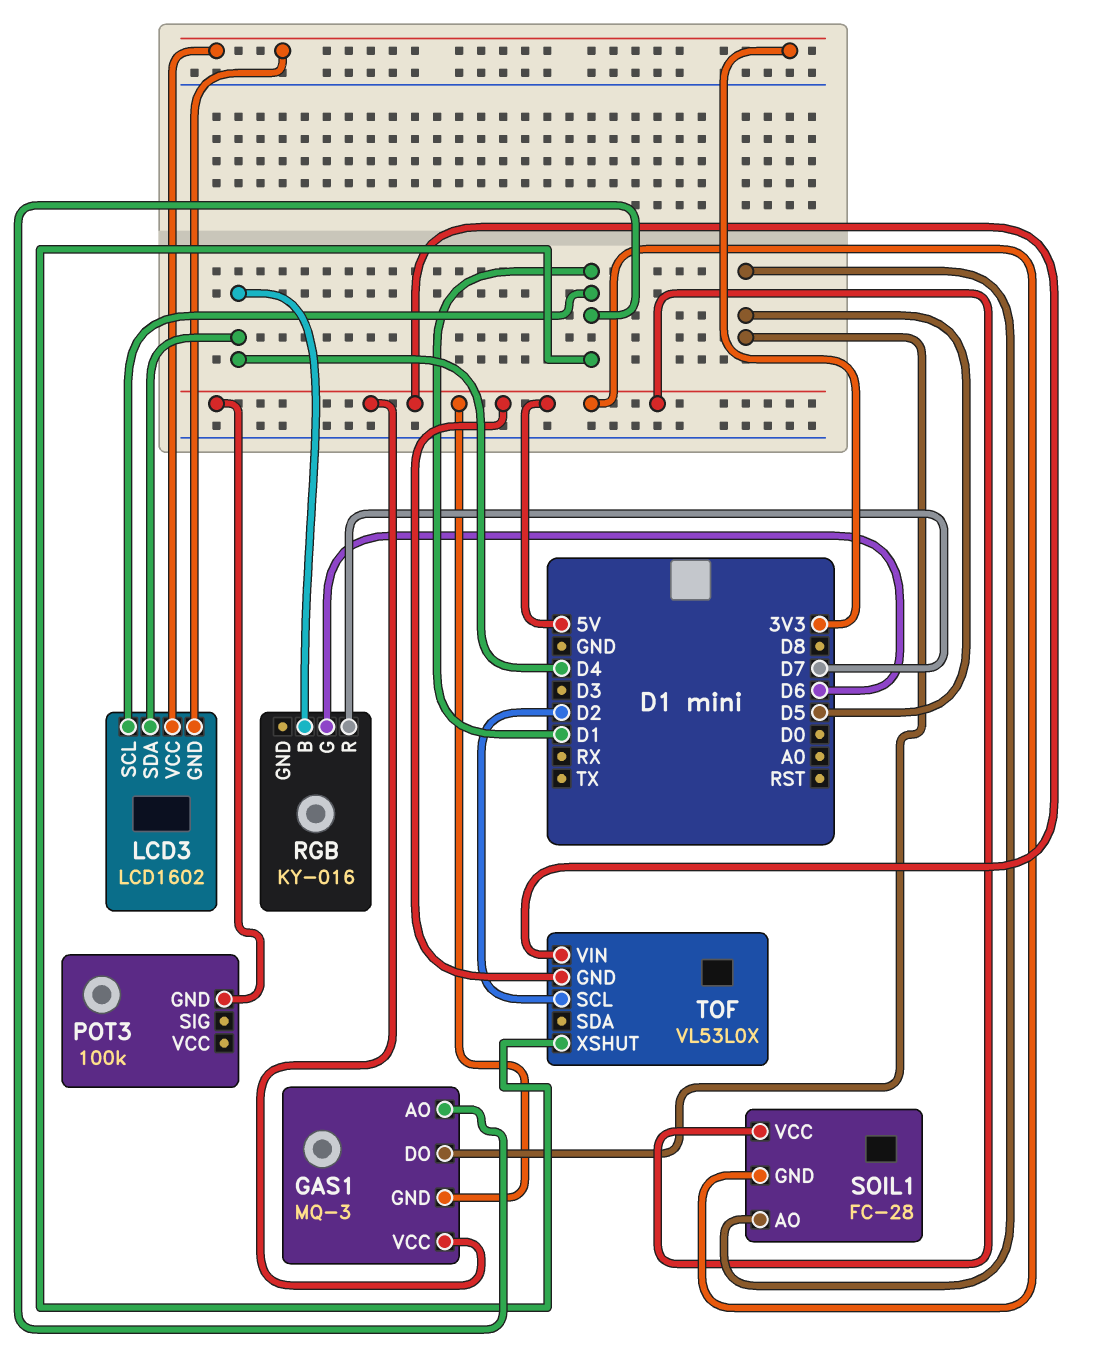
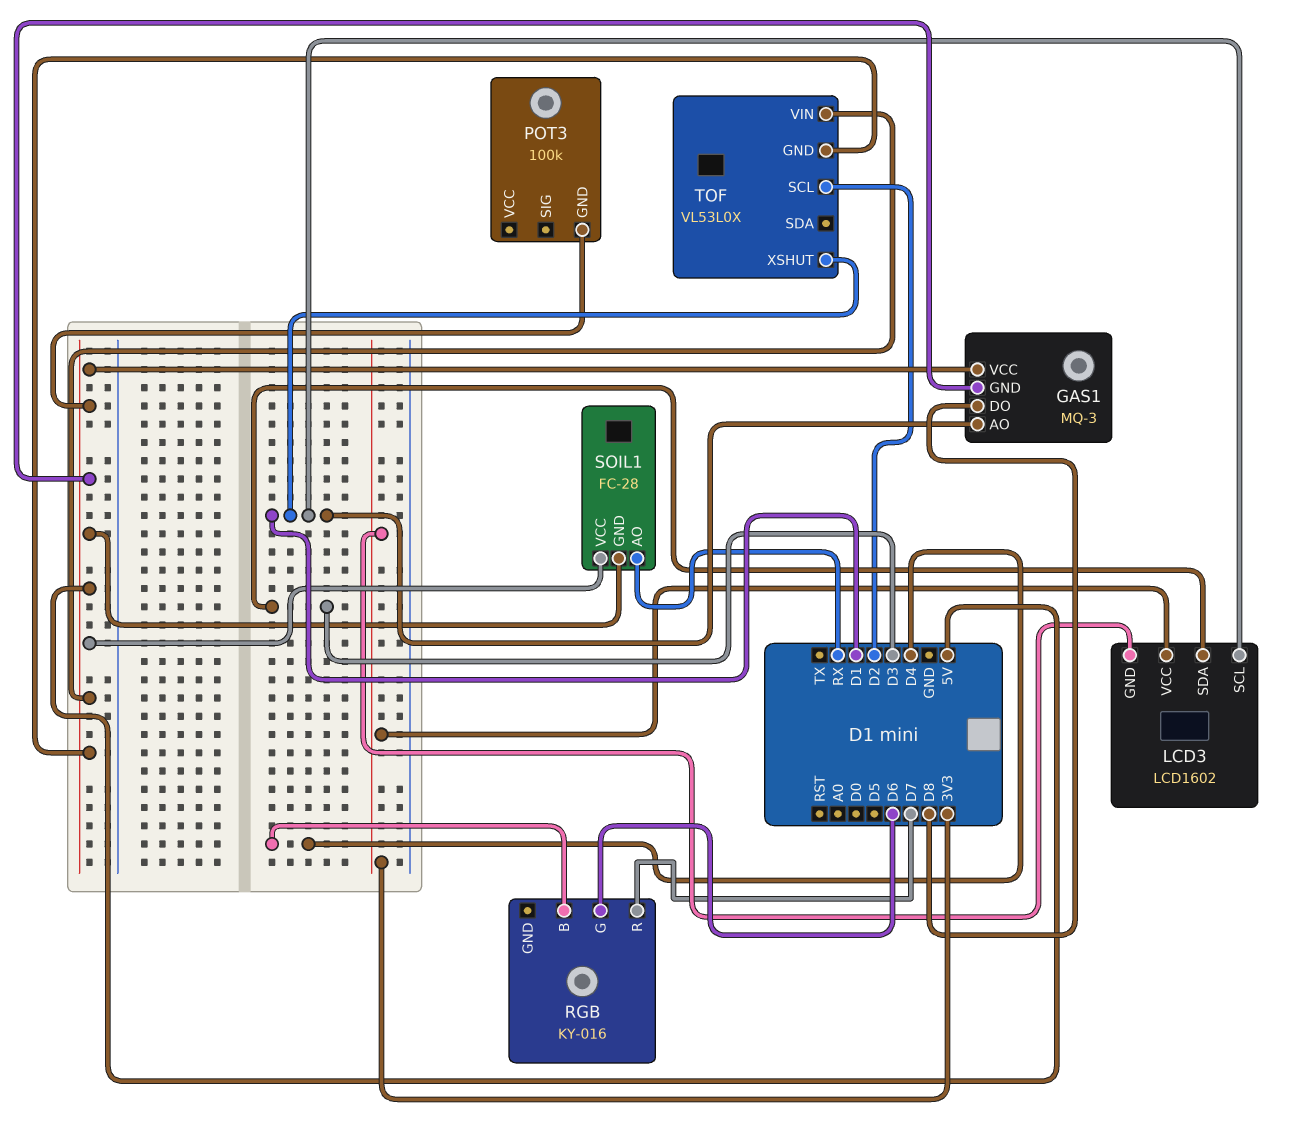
GAS1 pin DO: D5 -> D8
LCD3 pin SDA: D4 -> D3
SOIL1 pin AO: D5 -> RX

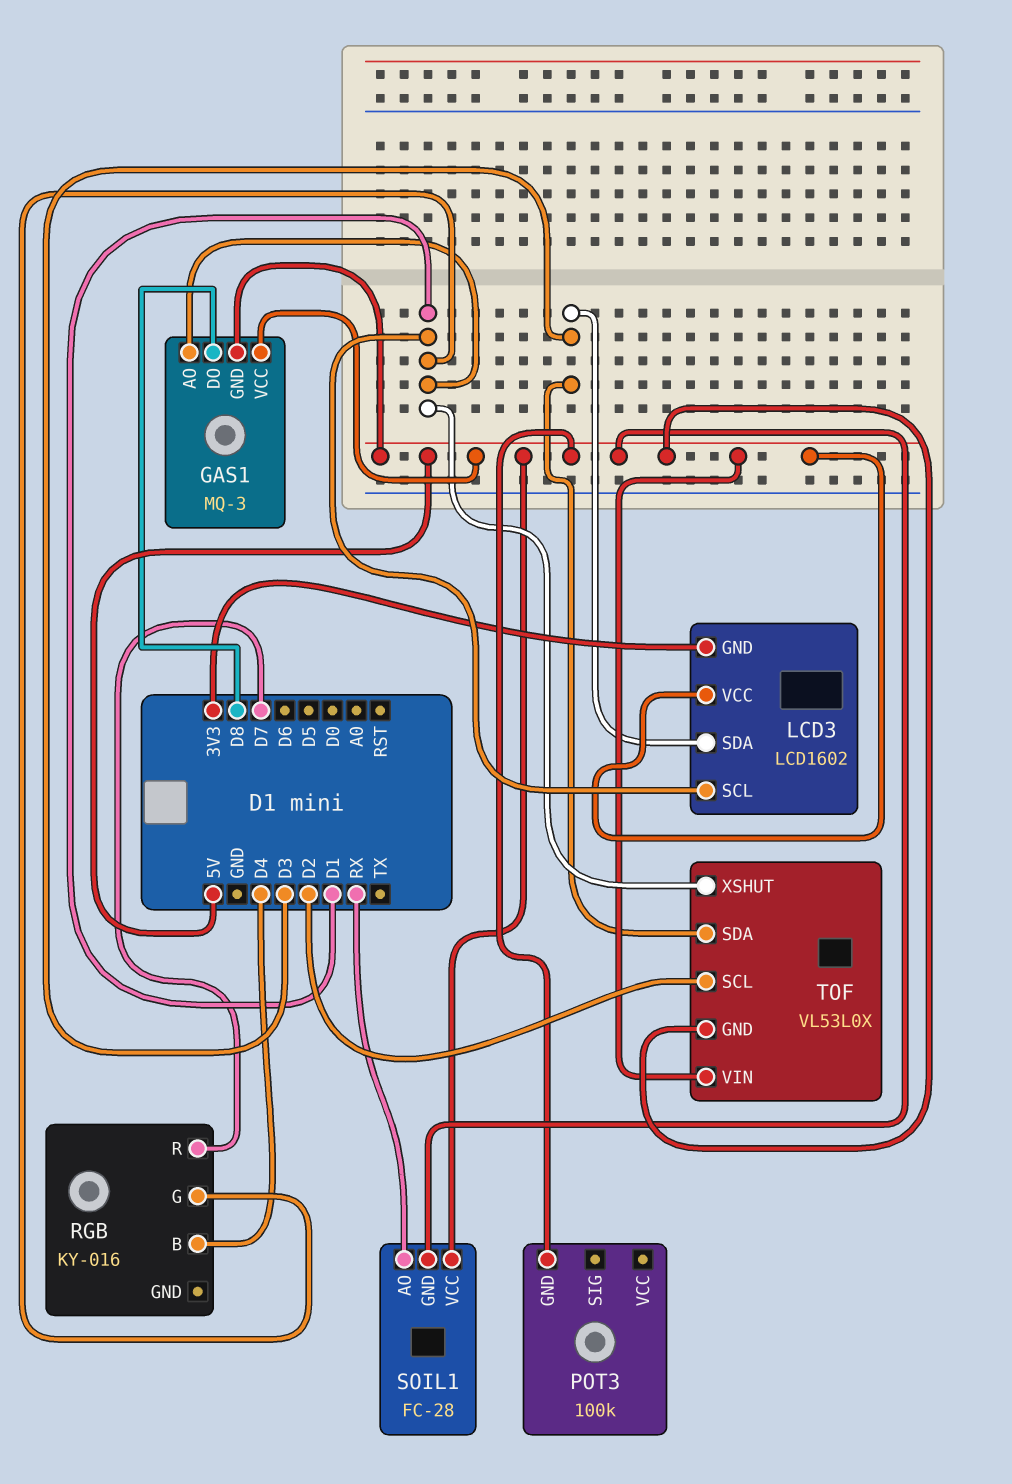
LCD3 pin VCC: 3V3 -> 5V
RGB pin G: D6 -> D1
TOF pin SDA: none -> D3

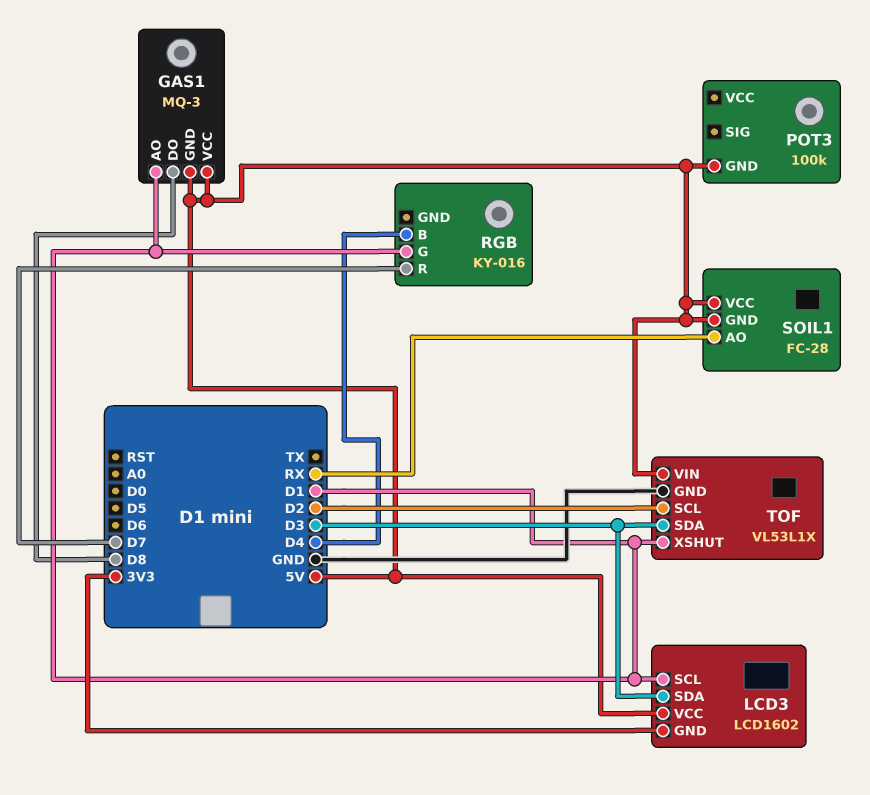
TOF: VL53L0X -> VL53L1X
TOF pin GND: 5V -> GND

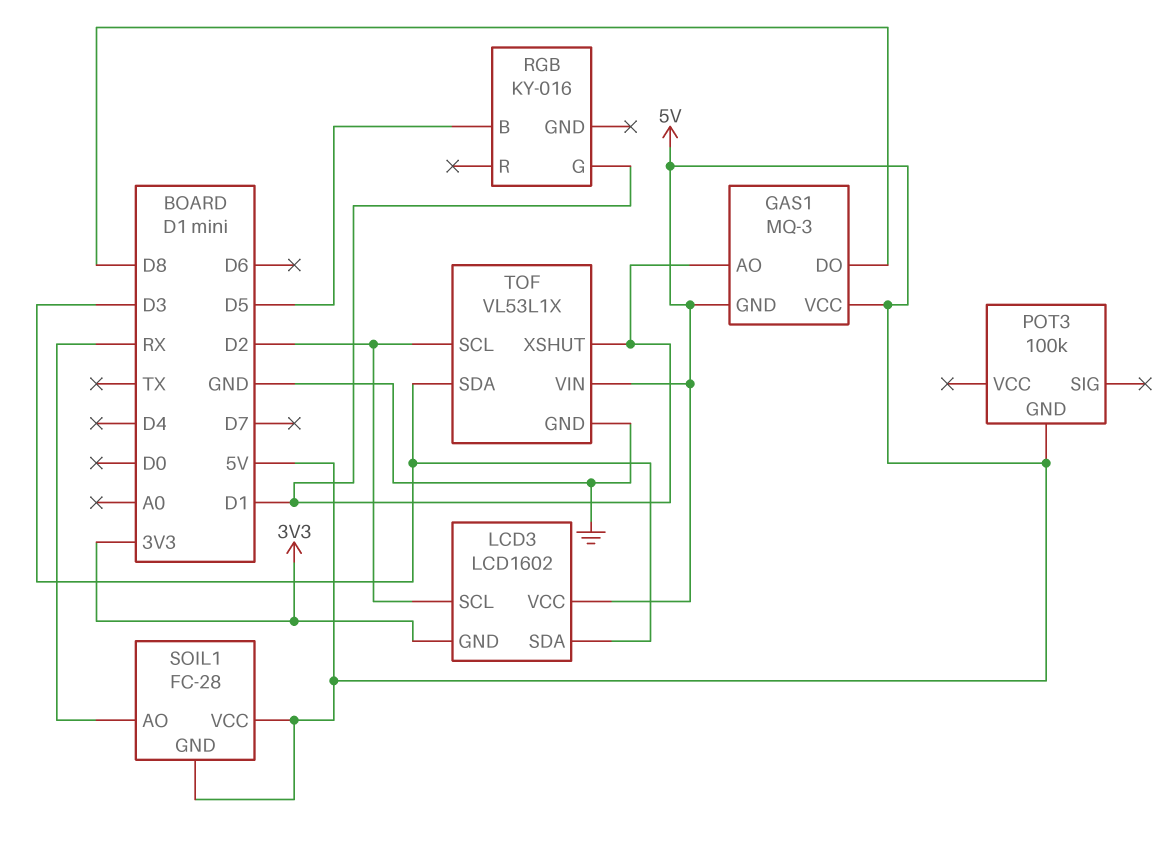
LCD3 pin SCL: D1 -> D2
RGB pin B: D4 -> D5
RGB pin R: D7 -> none

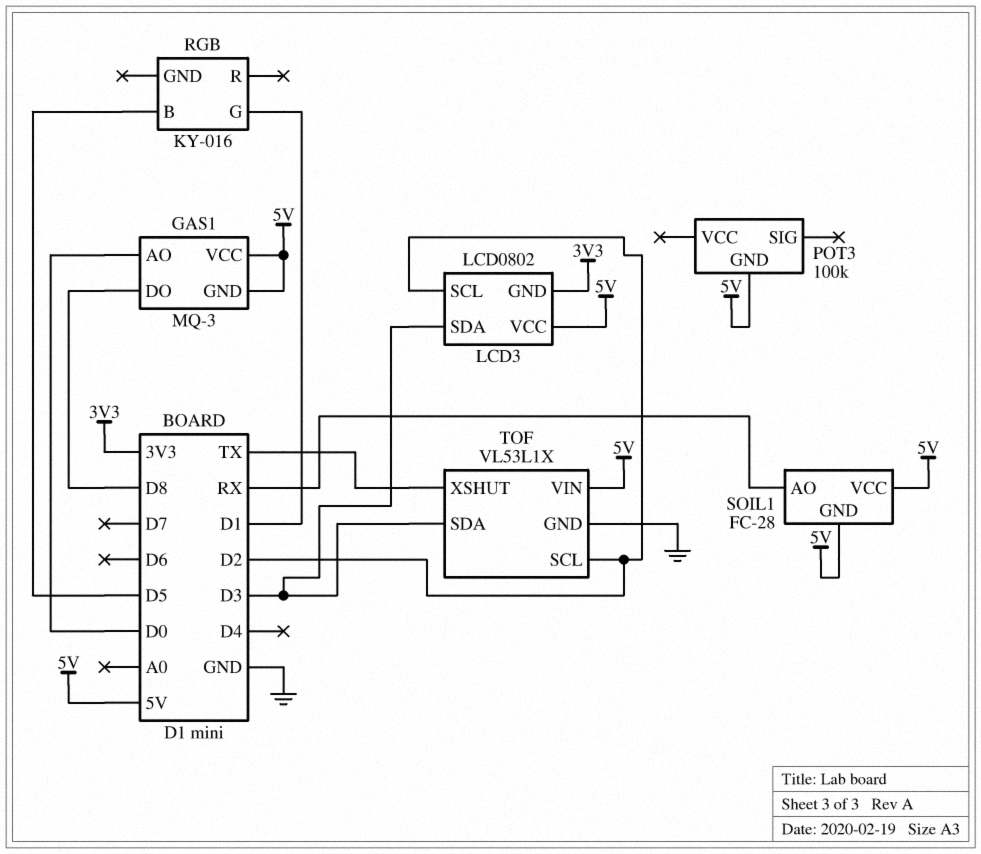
GAS1 pin AO: D1 -> D0
LCD3: LCD1602 -> LCD0802
TOF pin XSHUT: D1 -> TX

